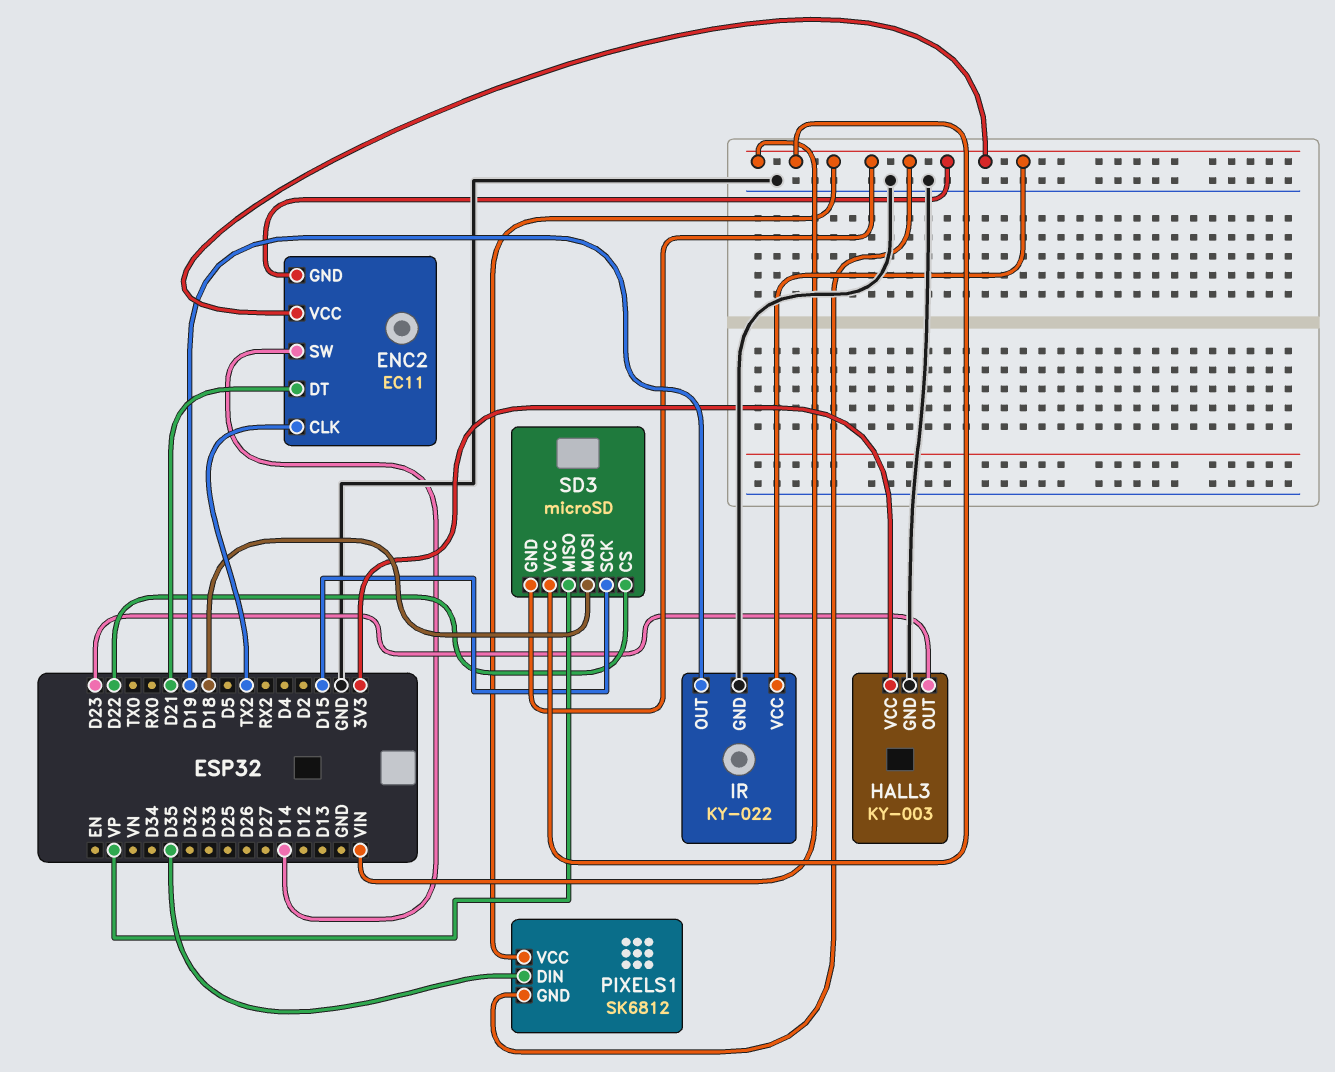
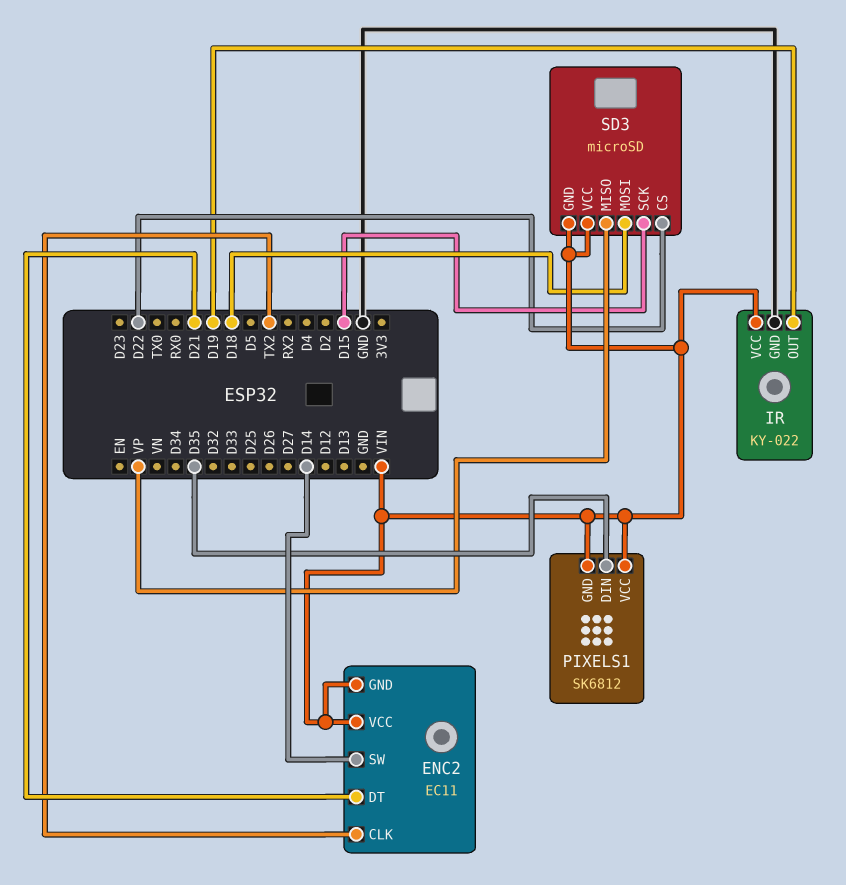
HALL3: KY-003 -> none
HALL3 pin GND: GND -> none
HALL3 pin OUT: D23 -> none
HALL3 pin VCC: 3V3 -> none

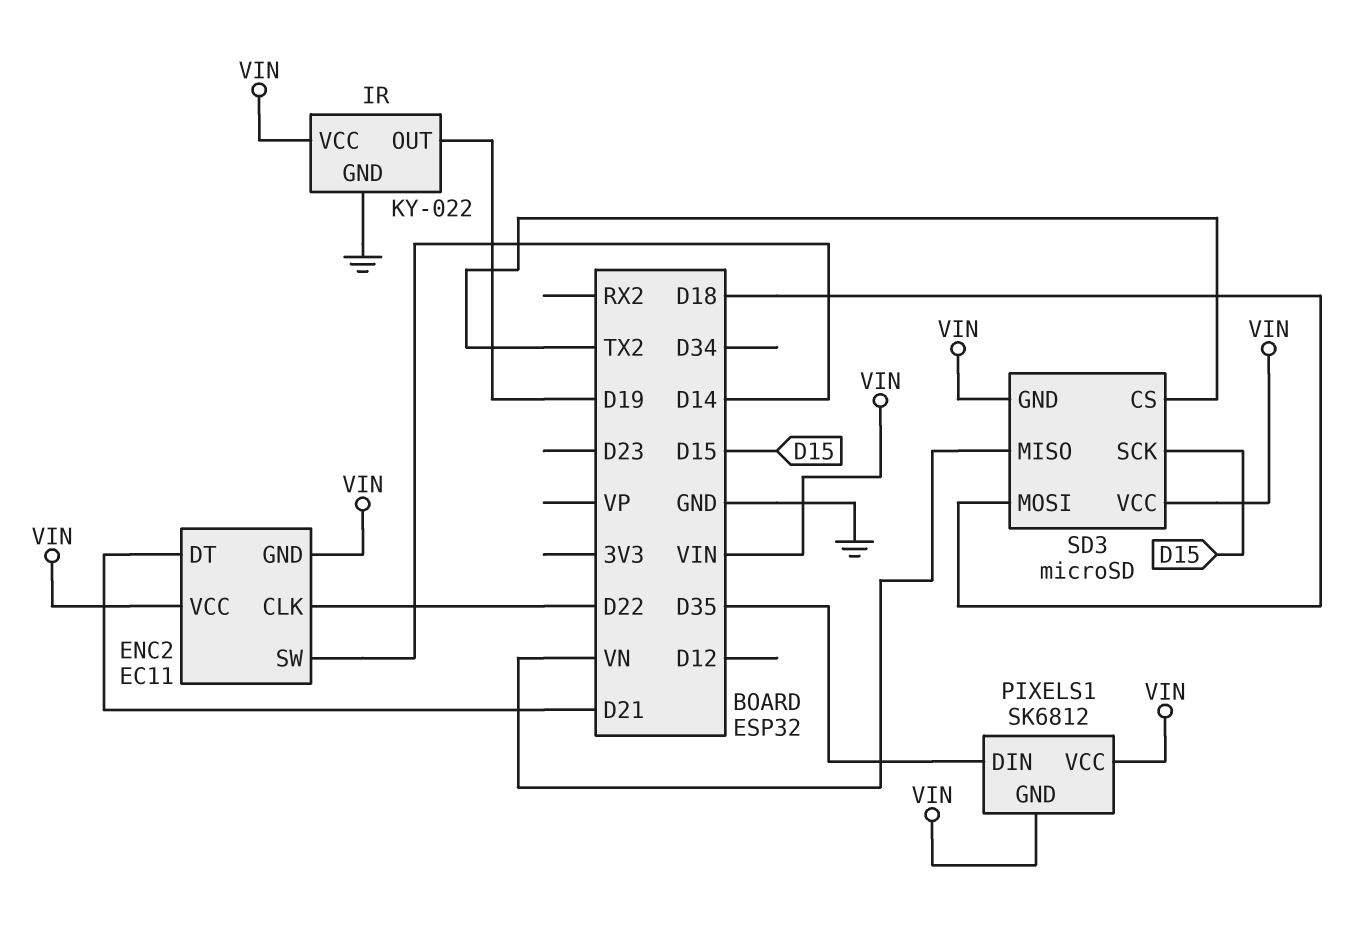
ENC2 pin CLK: TX2 -> D22
SD3 pin CS: D22 -> TX2
SD3 pin MISO: VP -> VN

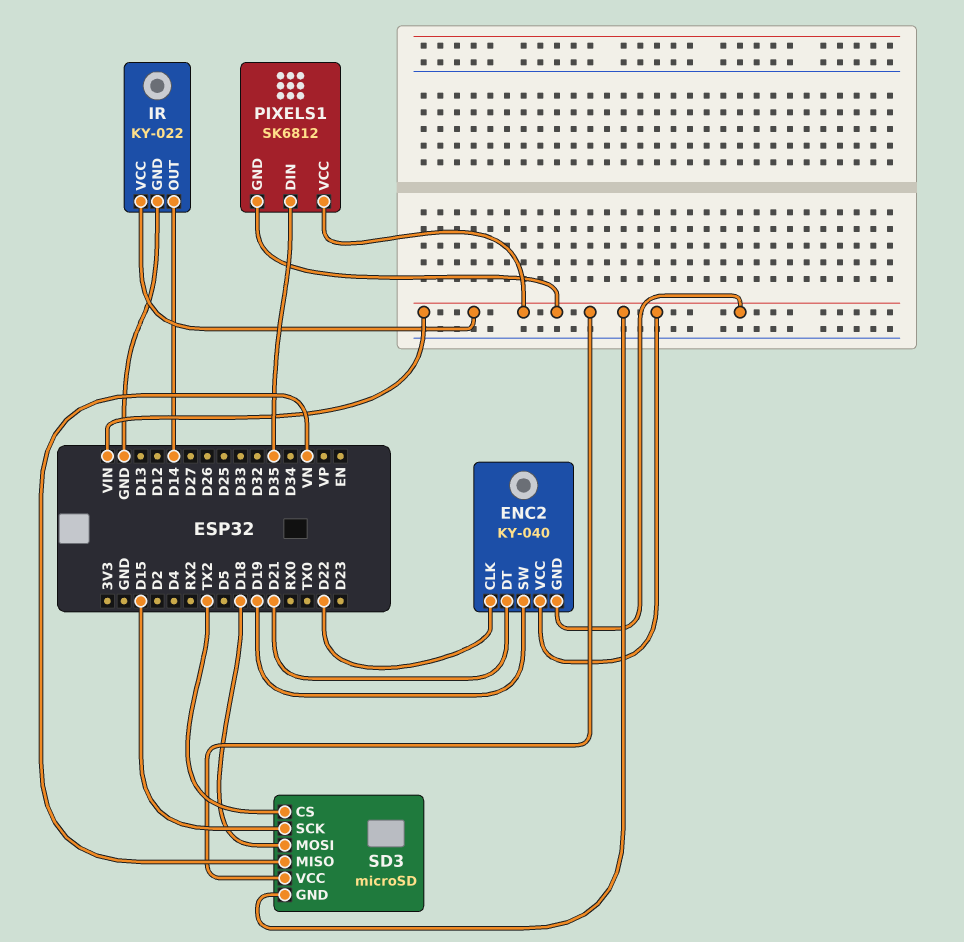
ENC2: EC11 -> KY-040
ENC2 pin SW: D14 -> D19
IR pin OUT: D19 -> D14

